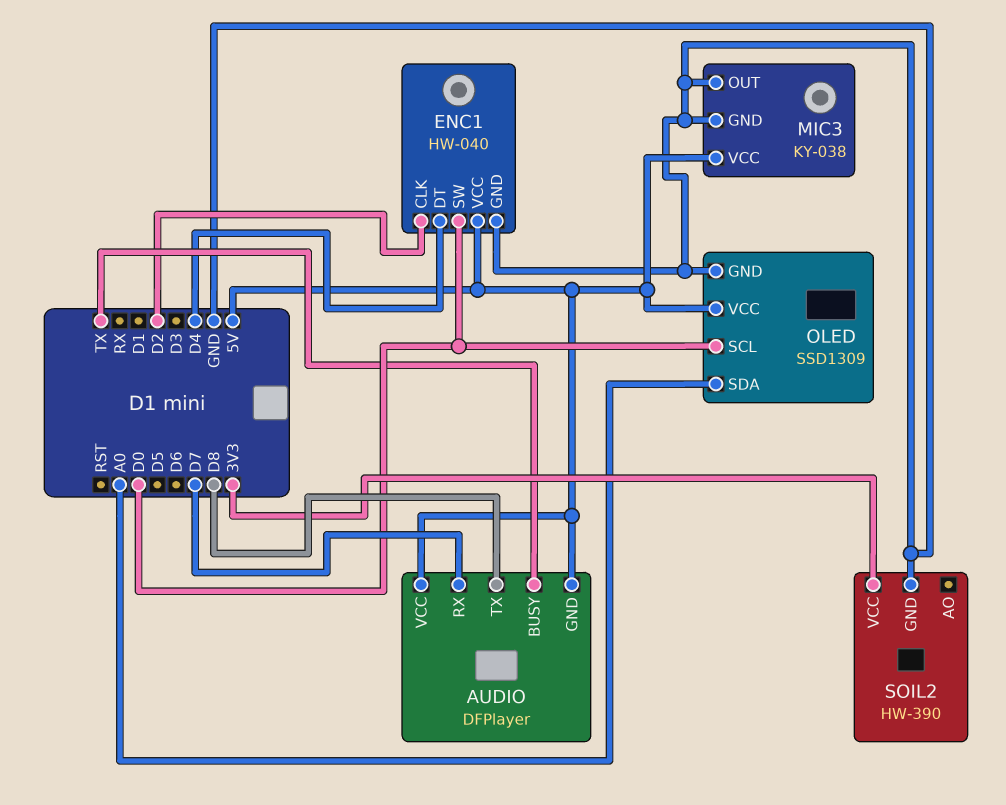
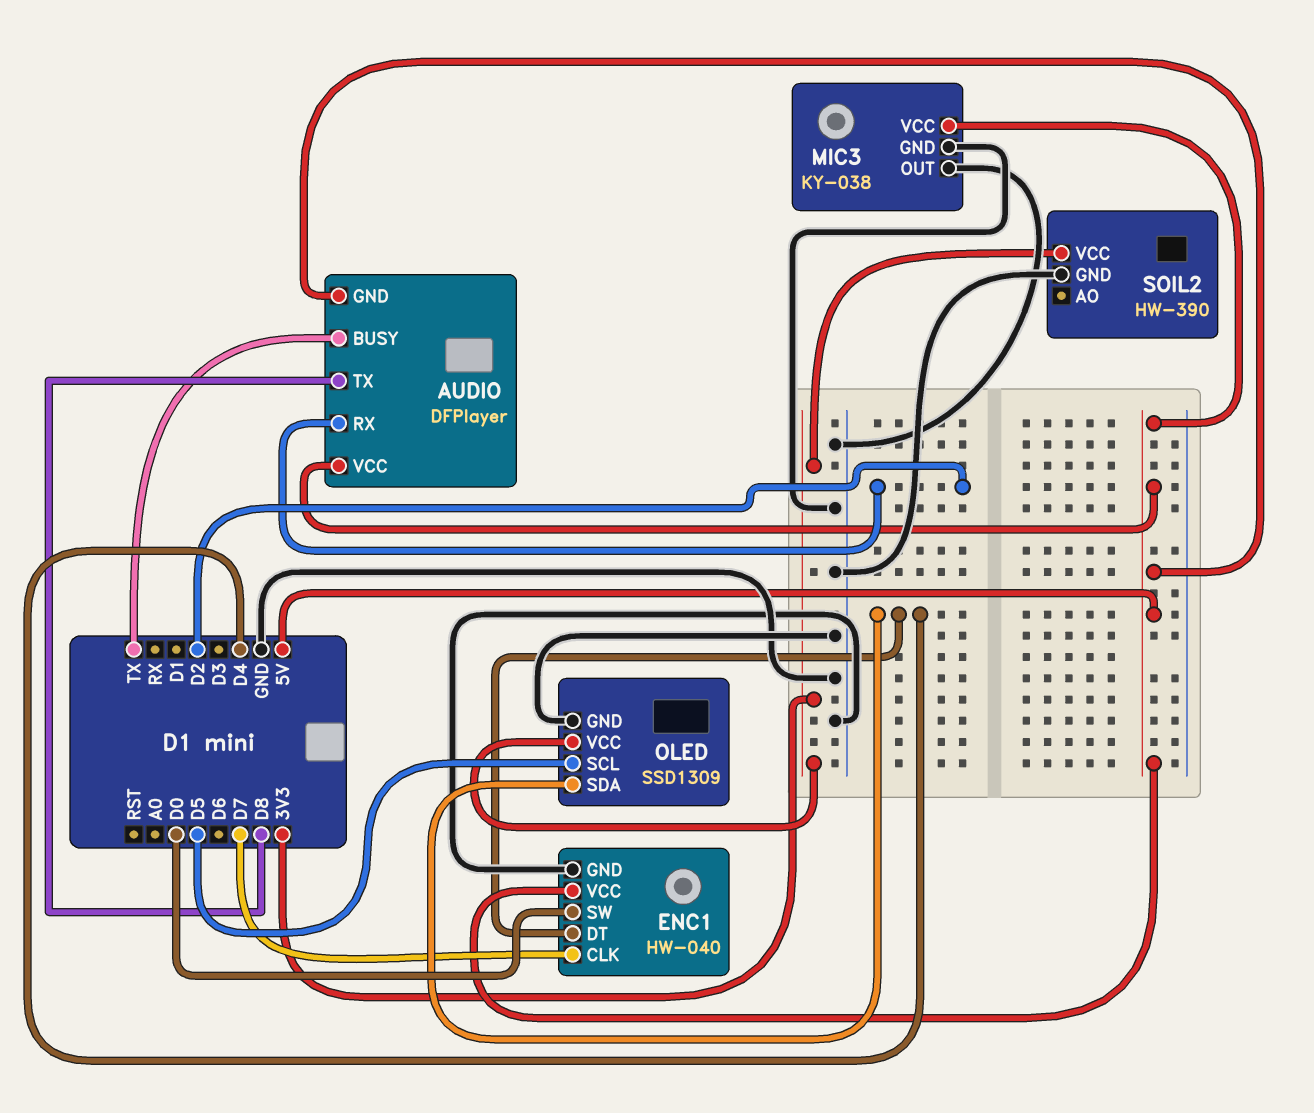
AUDIO pin RX: D7 -> D2
ENC1 pin CLK: D2 -> D7
OLED pin SCL: D0 -> D5
OLED pin SDA: A0 -> D4
OLED pin VCC: 5V -> 3V3

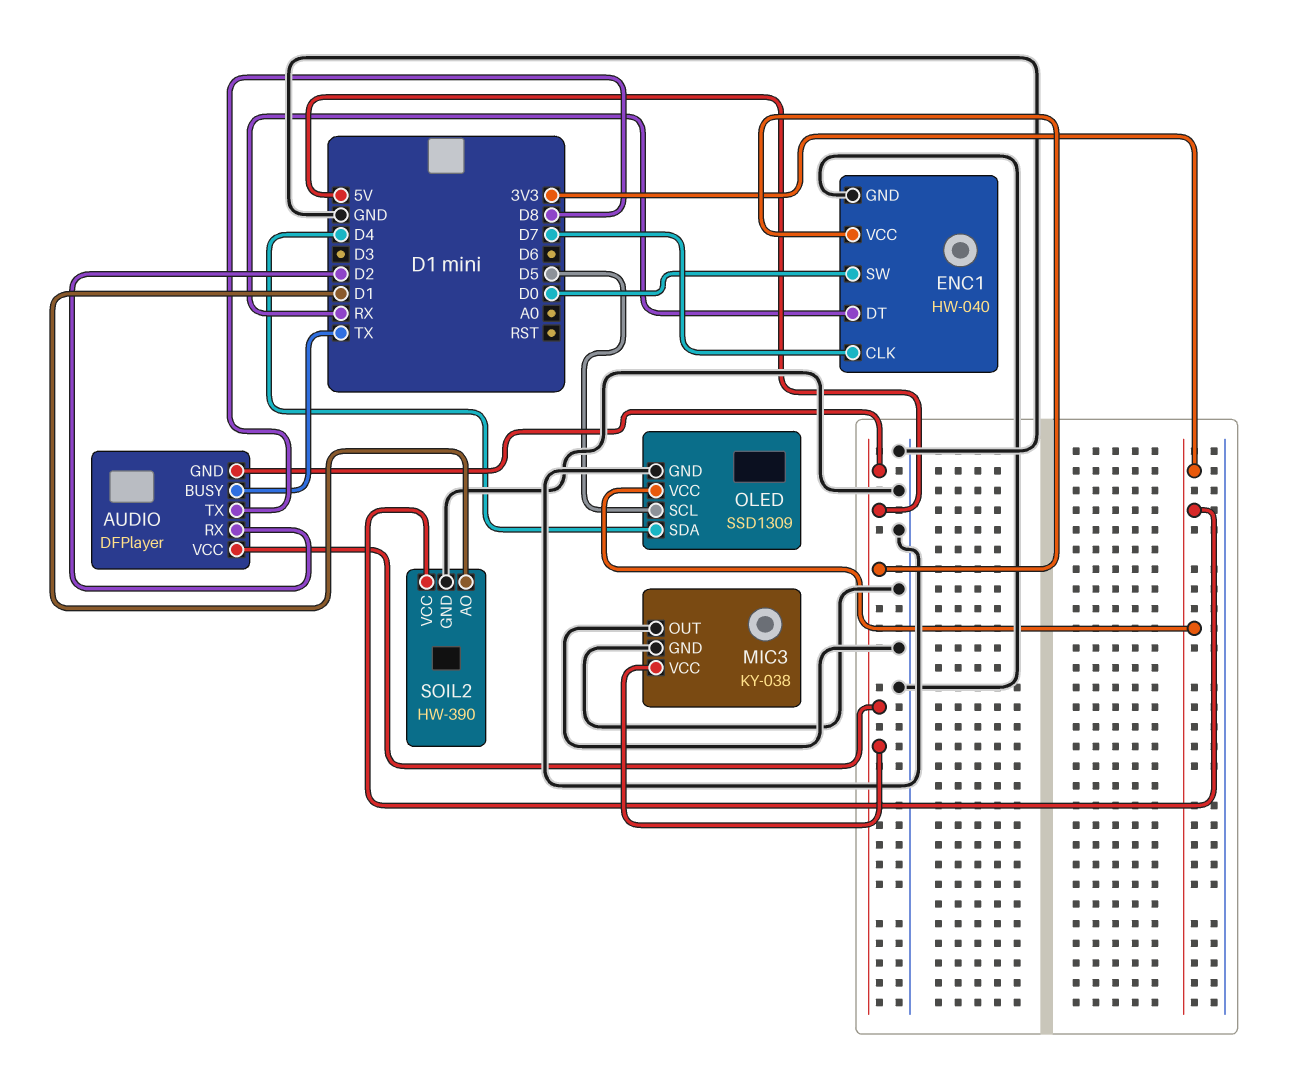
ENC1 pin DT: D4 -> RX
SOIL2 pin AO: none -> D1

